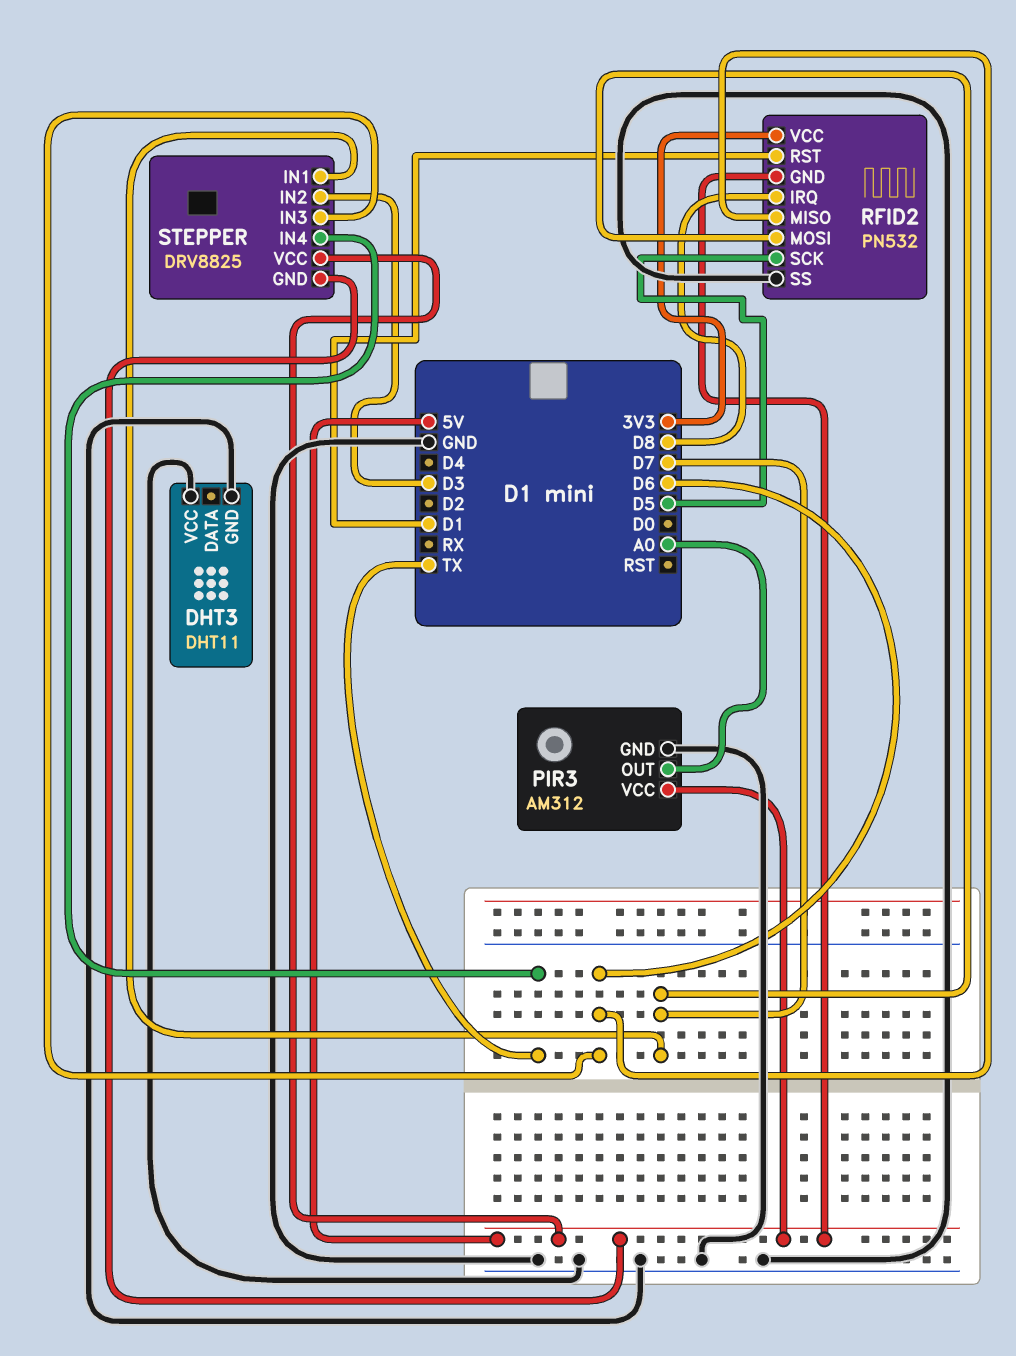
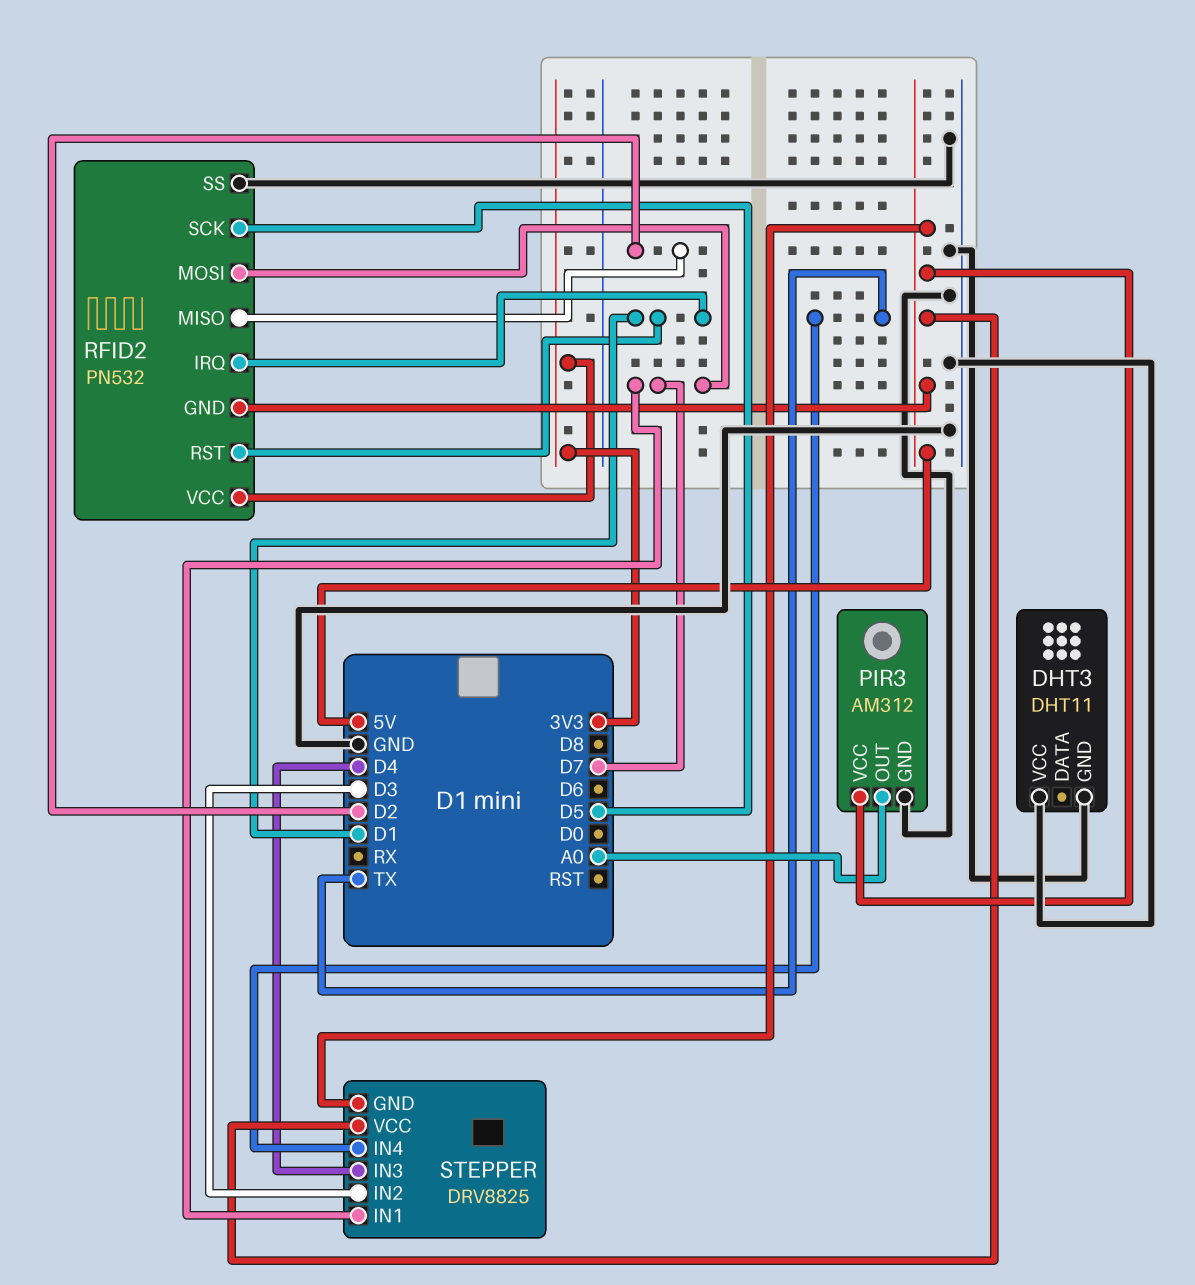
RFID2 pin IRQ: D8 -> D1
RFID2 pin MISO: D6 -> D2
STEPPER pin IN3: D6 -> D4

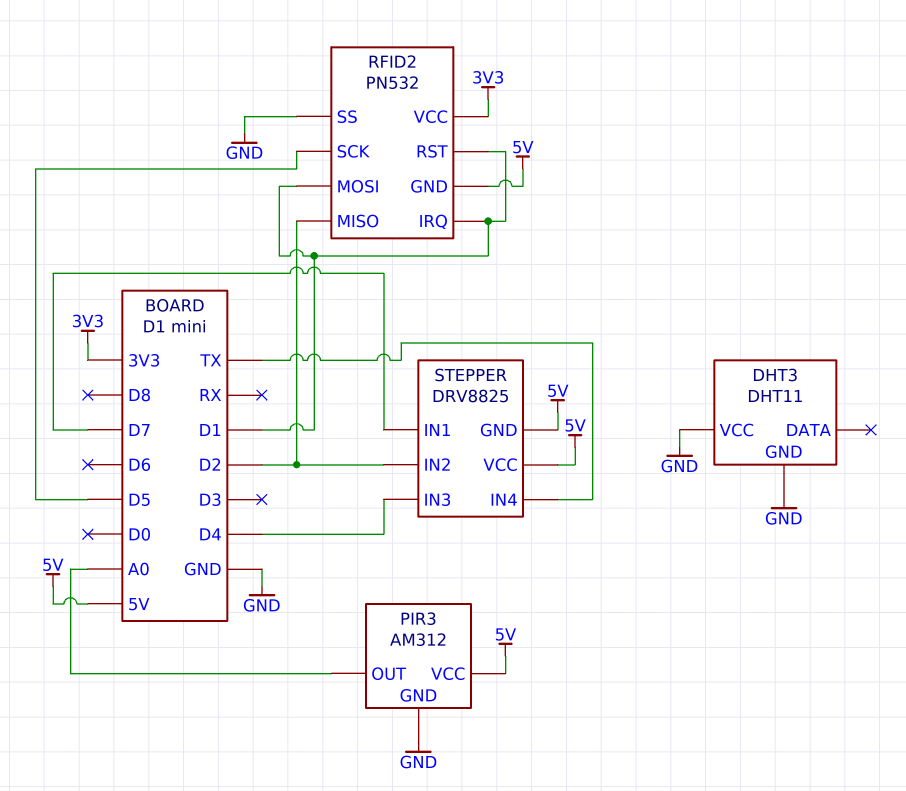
RFID2 pin MOSI: D7 -> D1
STEPPER pin IN2: D3 -> D2

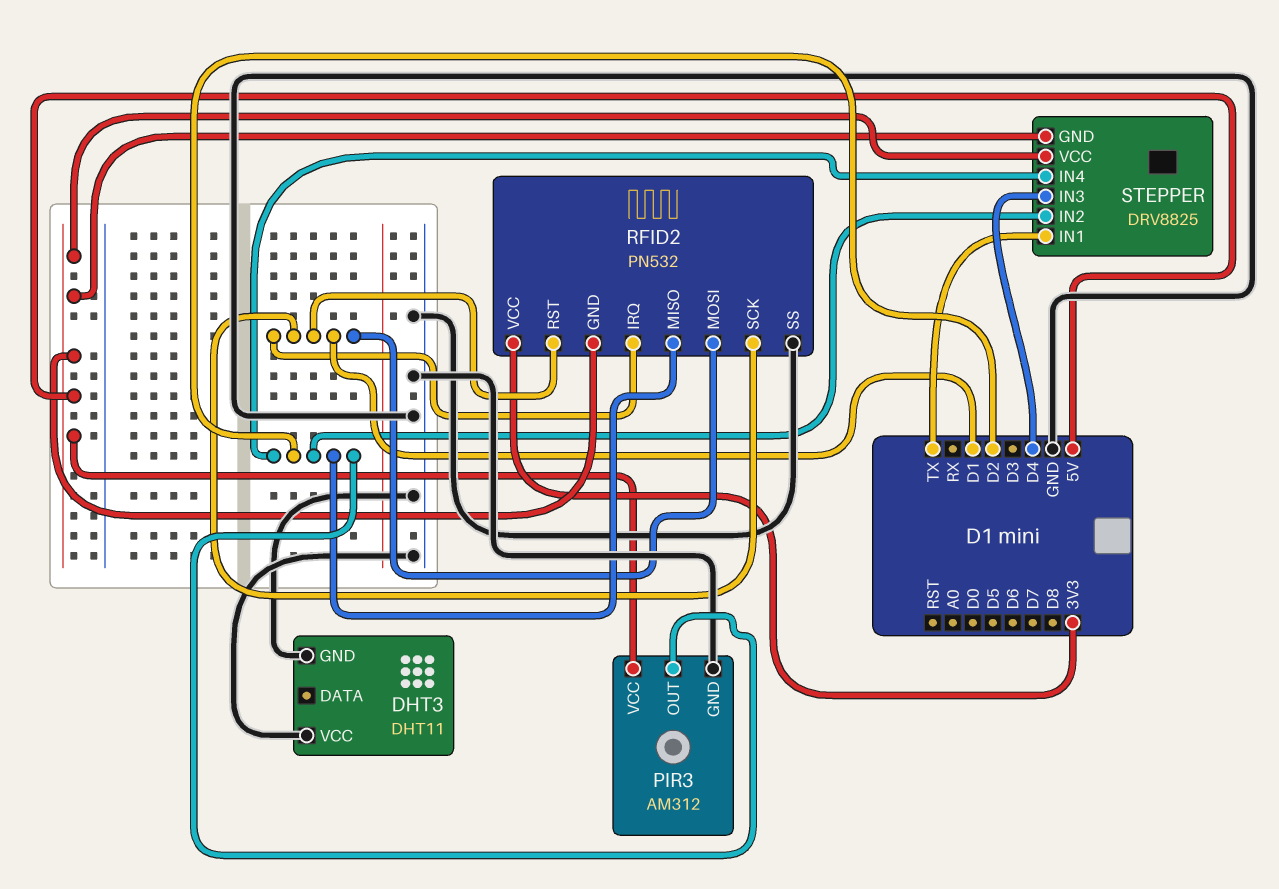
PIR3 pin OUT: A0 -> D2
RFID2 pin SCK: D5 -> D1
STEPPER pin IN1: D7 -> TX
STEPPER pin IN4: TX -> D2

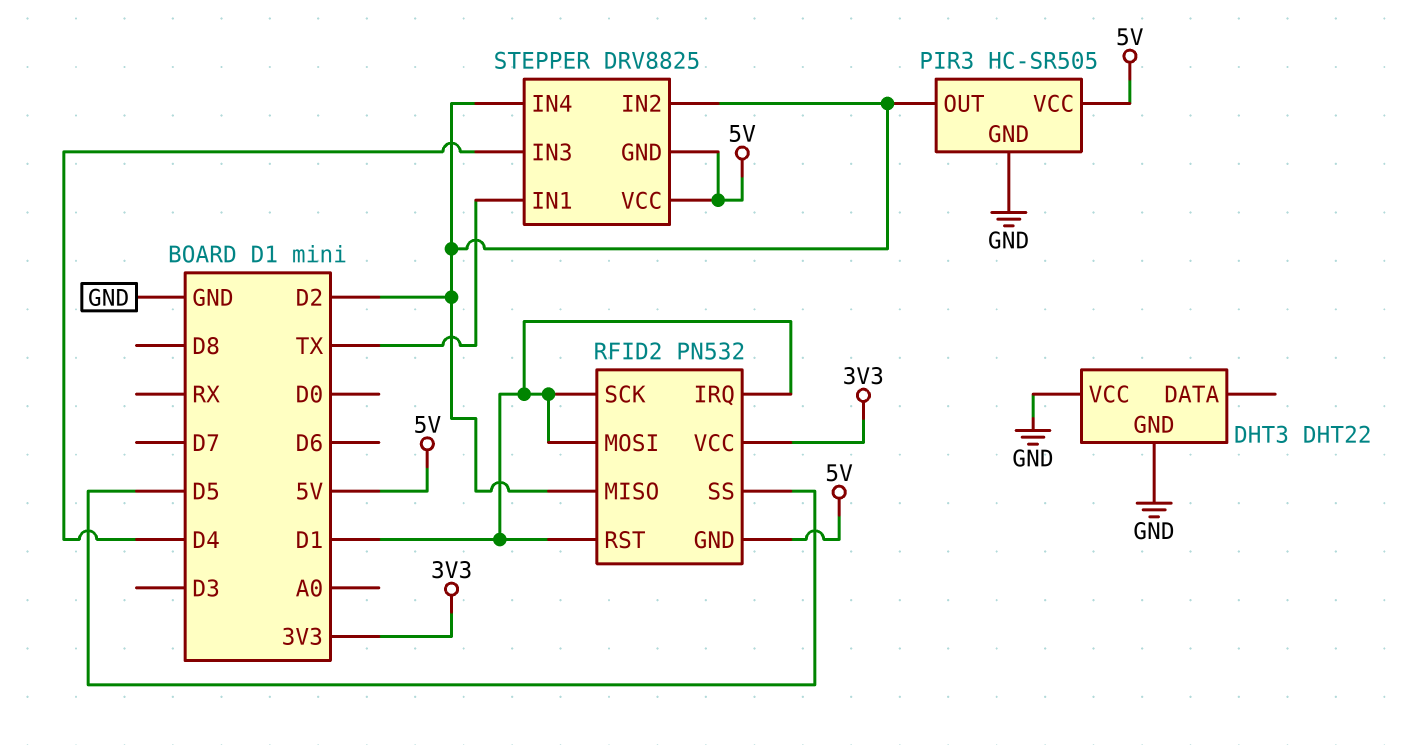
DHT3: DHT11 -> DHT22
PIR3: AM312 -> HC-SR505
RFID2 pin SS: GND -> D5

